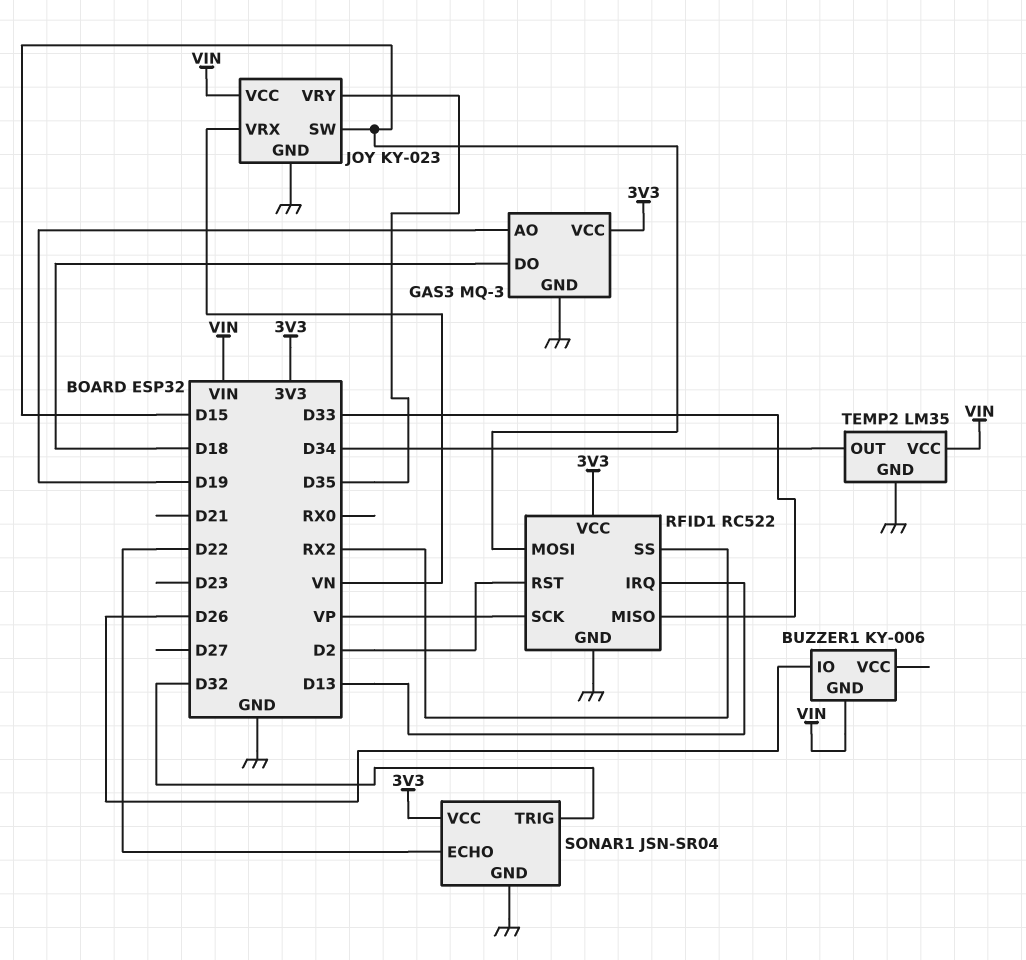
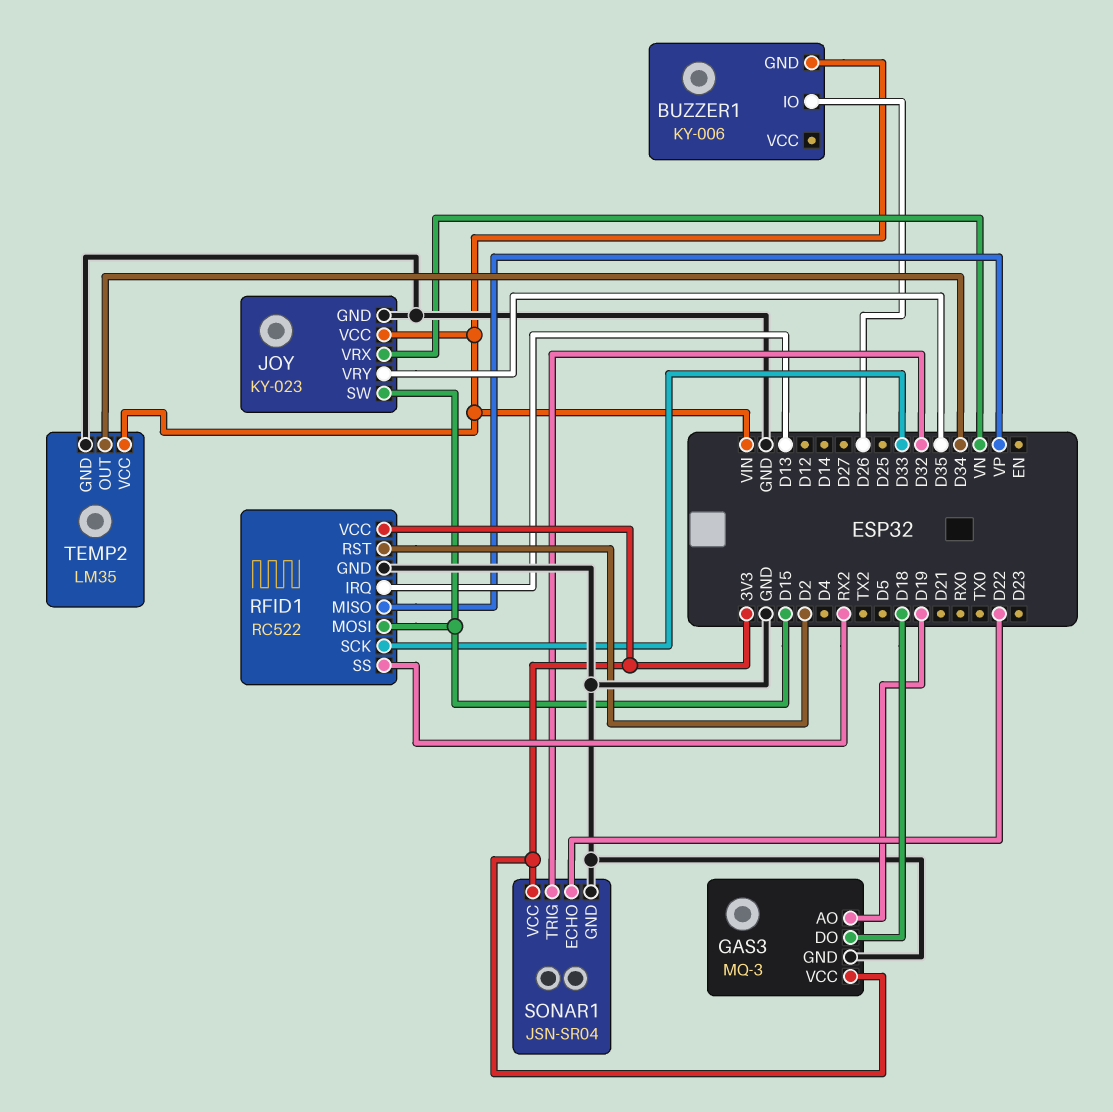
RFID1 pin MISO: D33 -> VP
RFID1 pin SCK: VP -> D33

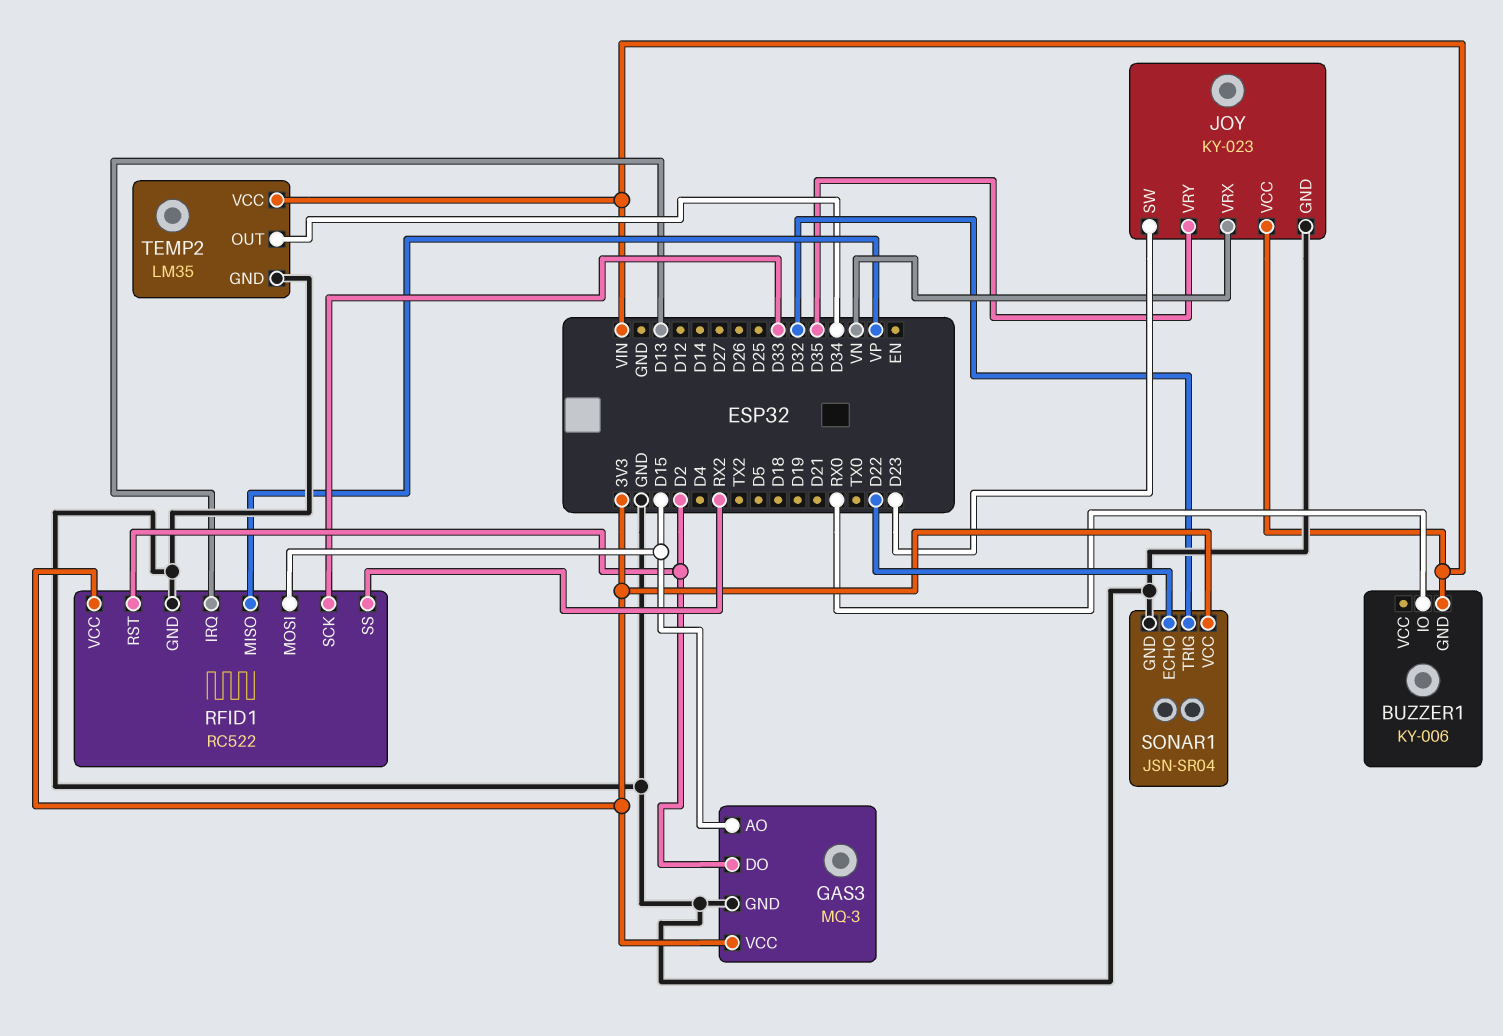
BUZZER1 pin IO: D26 -> RX0
GAS3 pin AO: D19 -> D15
GAS3 pin DO: D18 -> D2
JOY pin SW: D15 -> D23

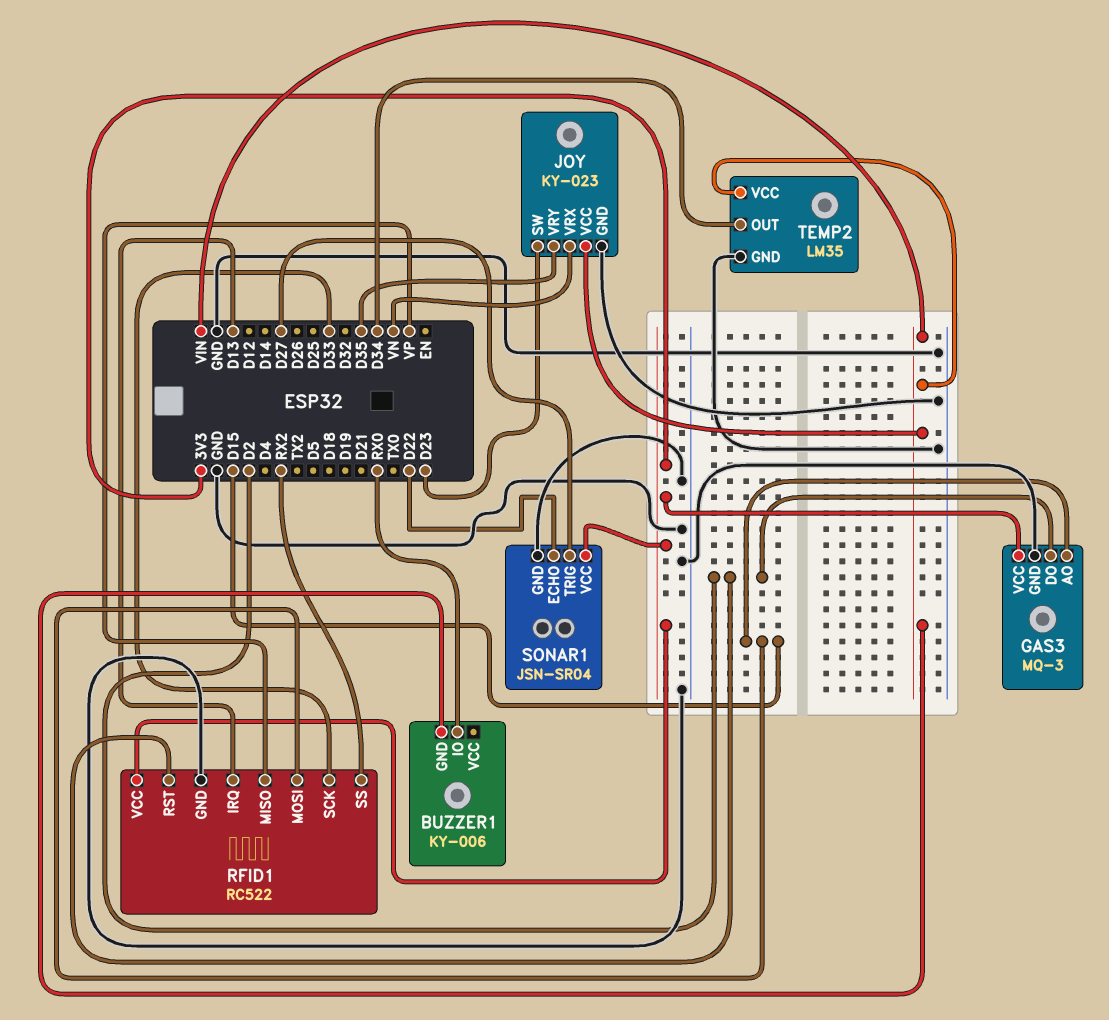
SONAR1 pin TRIG: D32 -> D27

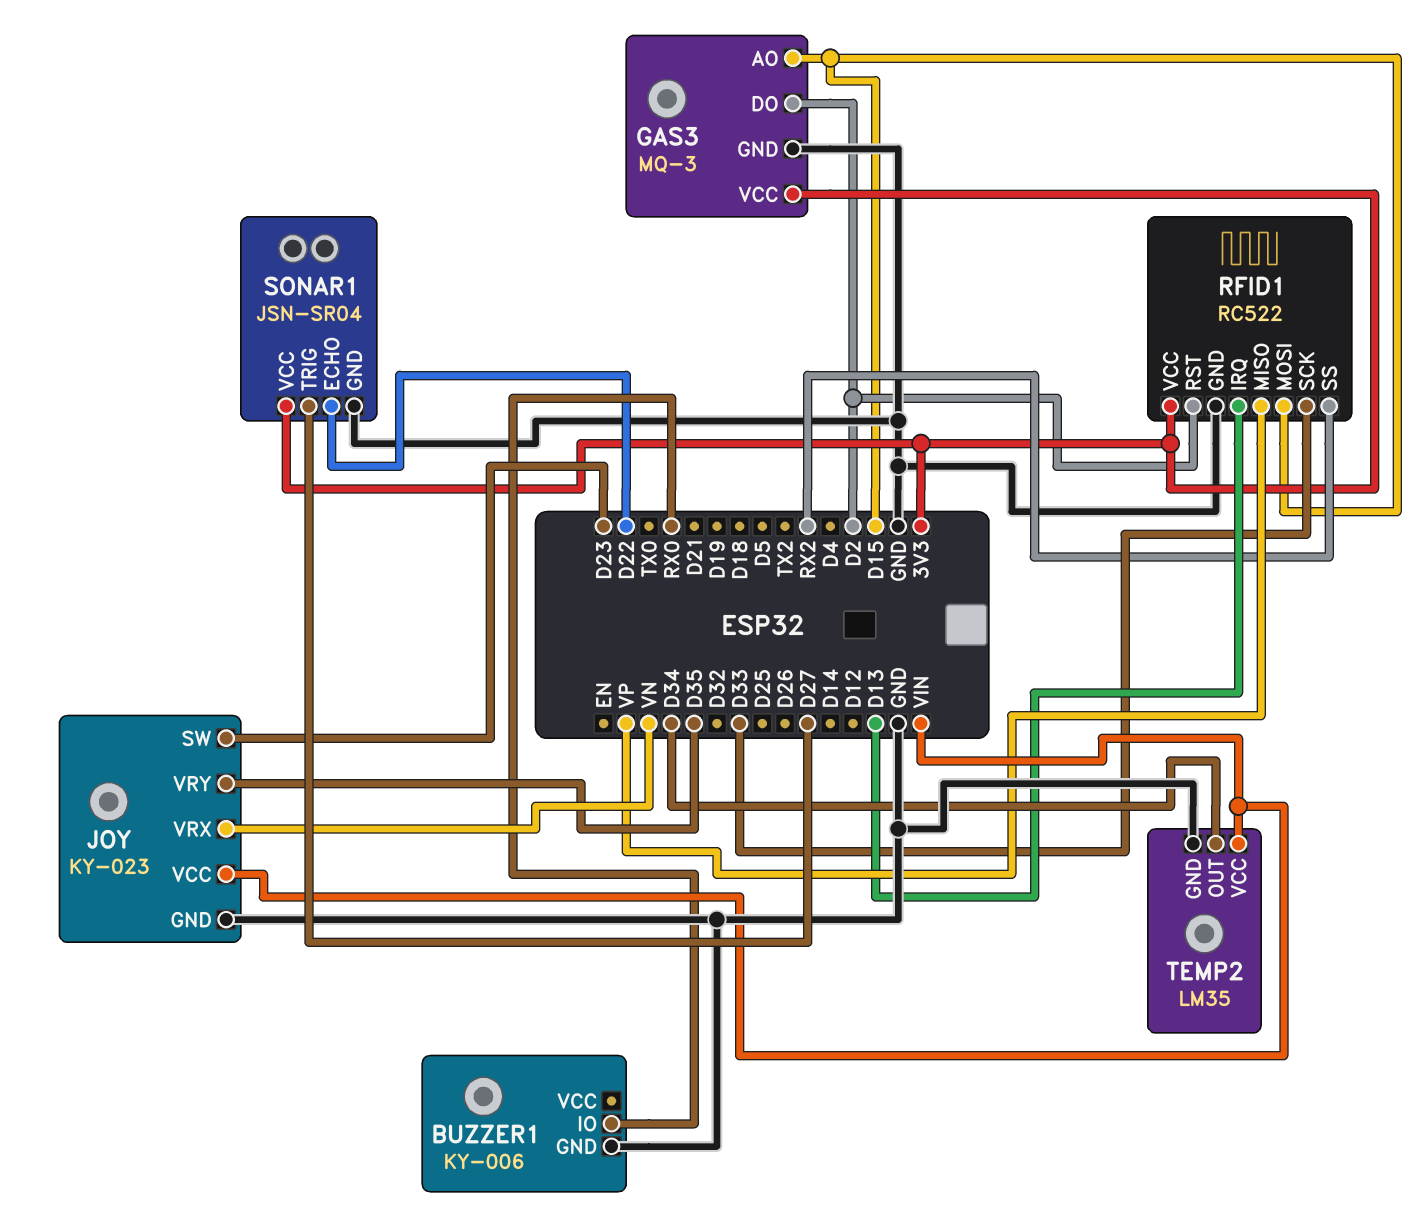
BUZZER1 pin GND: VIN -> GND

